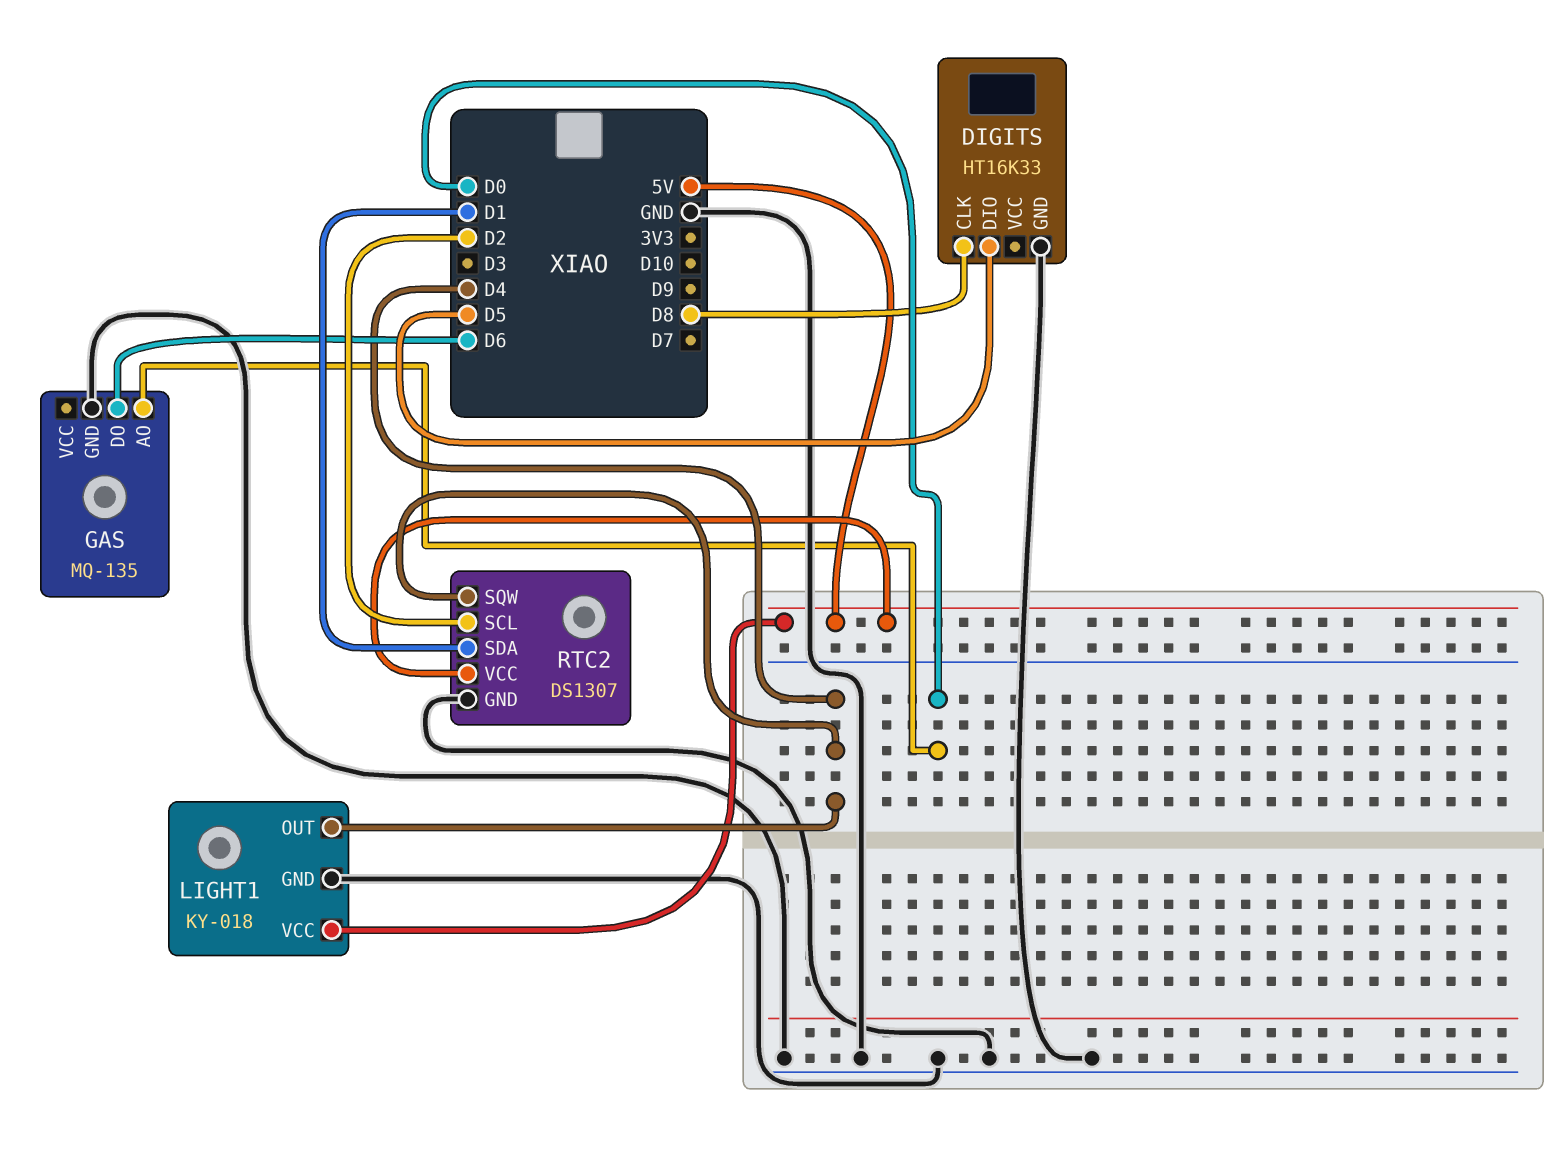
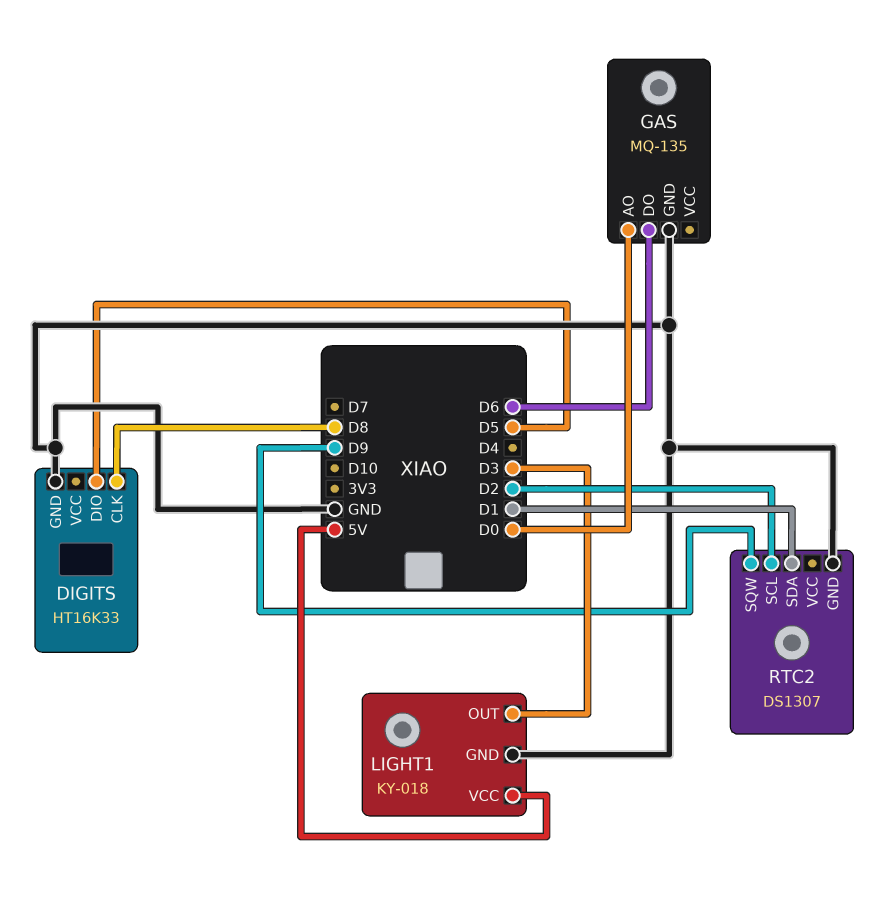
LIGHT1 pin OUT: D4 -> D3
RTC2 pin SQW: D4 -> D9
RTC2 pin VCC: 5V -> none

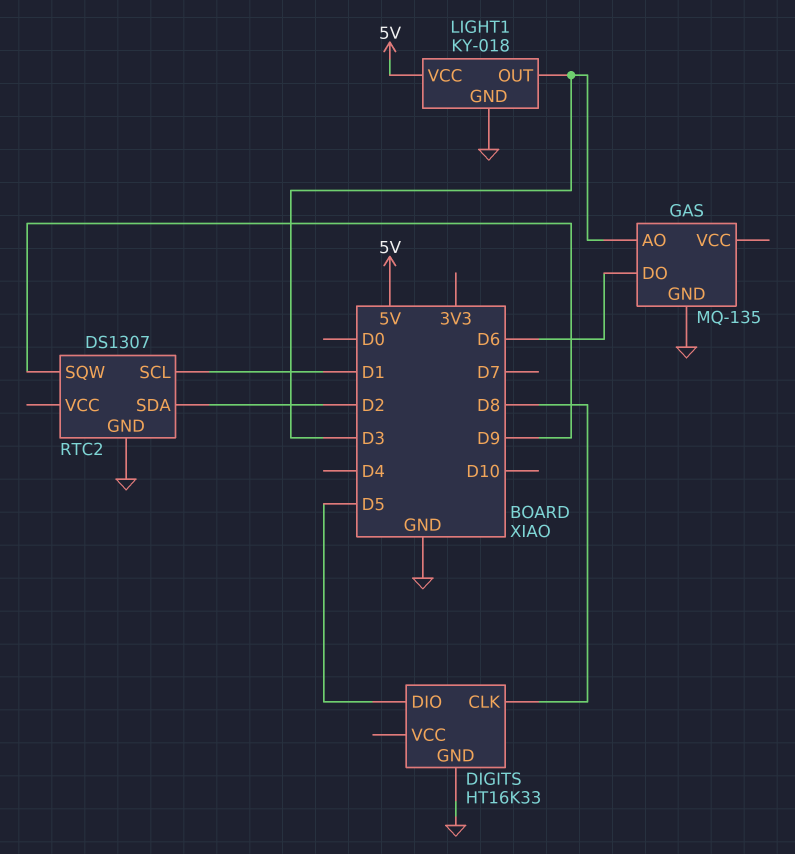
GAS pin AO: D0 -> D3
RTC2 pin SCL: D2 -> D1
RTC2 pin SDA: D1 -> D2

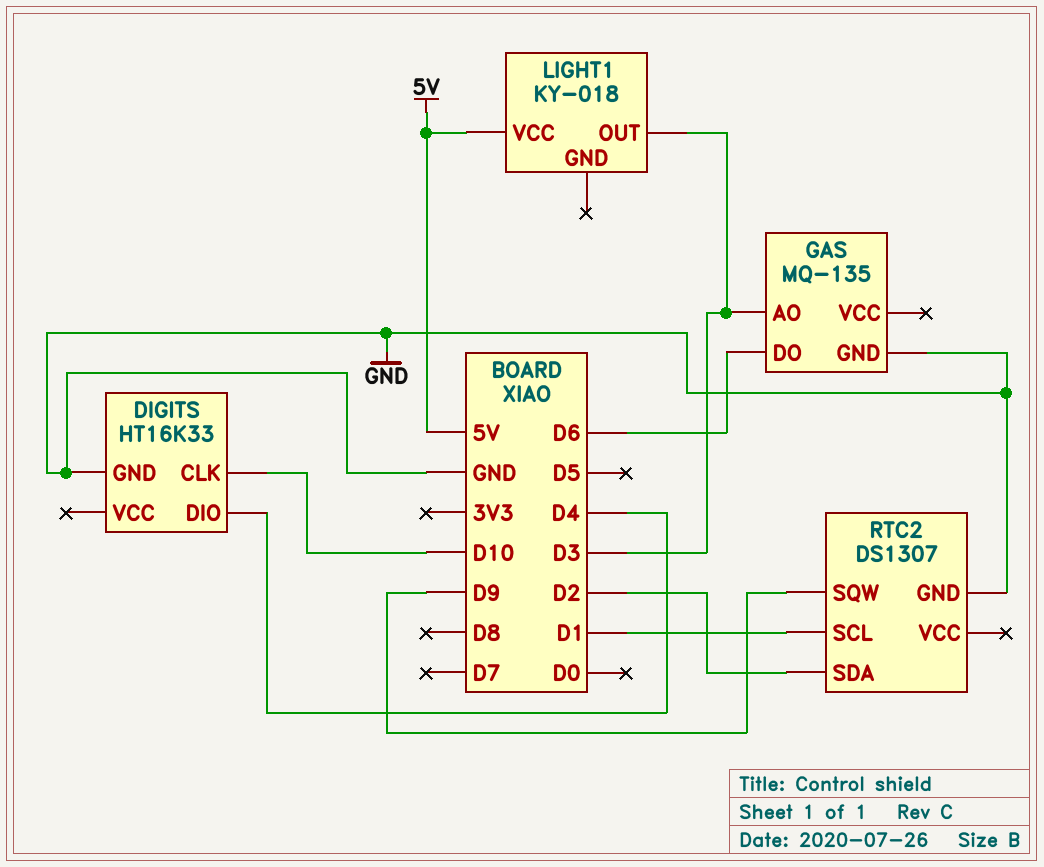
DIGITS pin CLK: D8 -> D10
DIGITS pin DIO: D5 -> D4
LIGHT1 pin GND: GND -> none

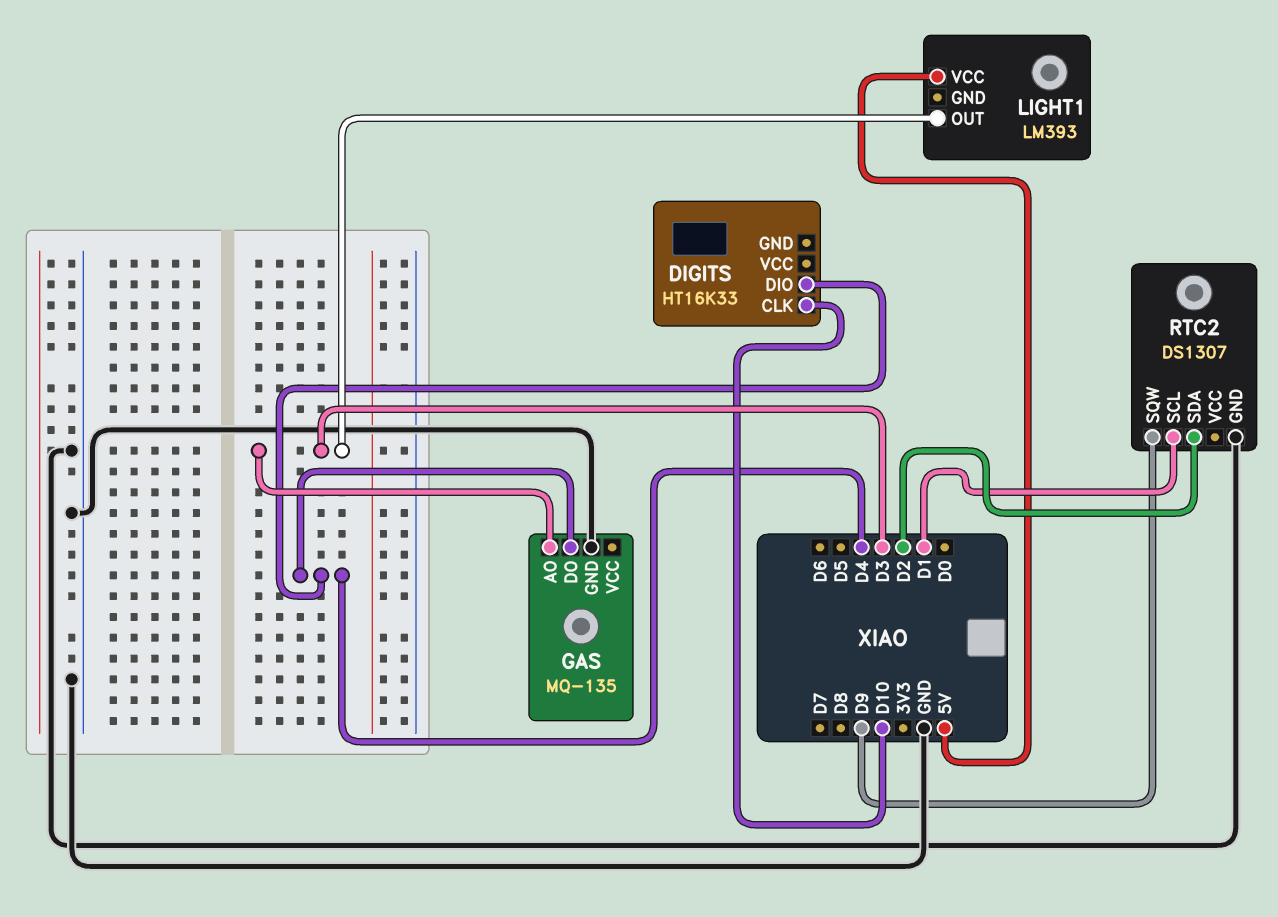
DIGITS pin GND: GND -> none
GAS pin DO: D6 -> D4
LIGHT1: KY-018 -> LM393

